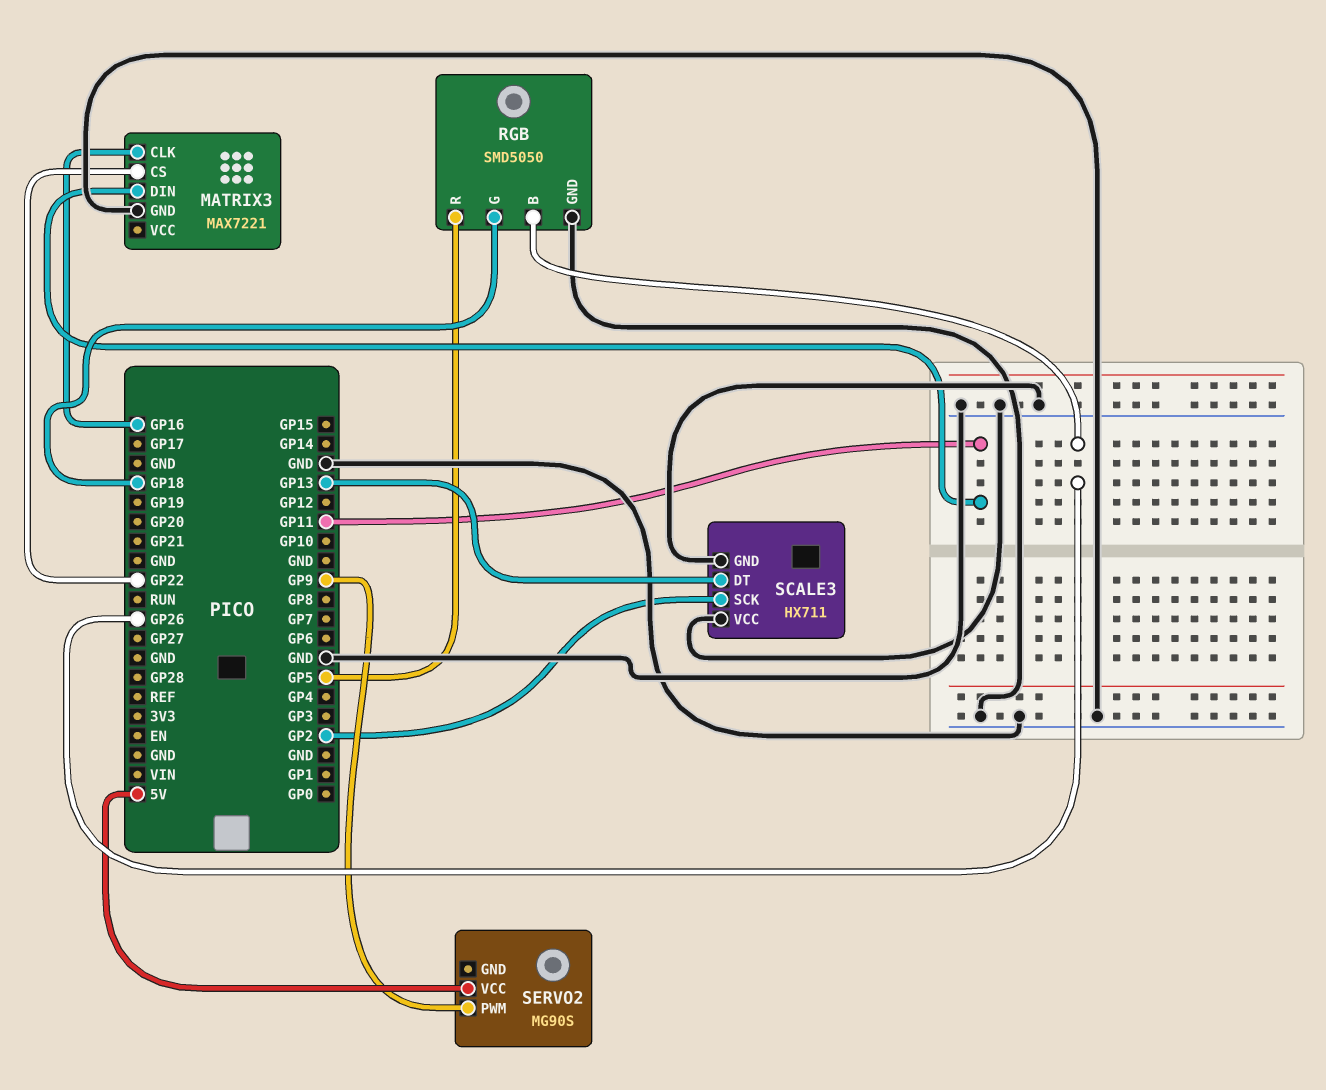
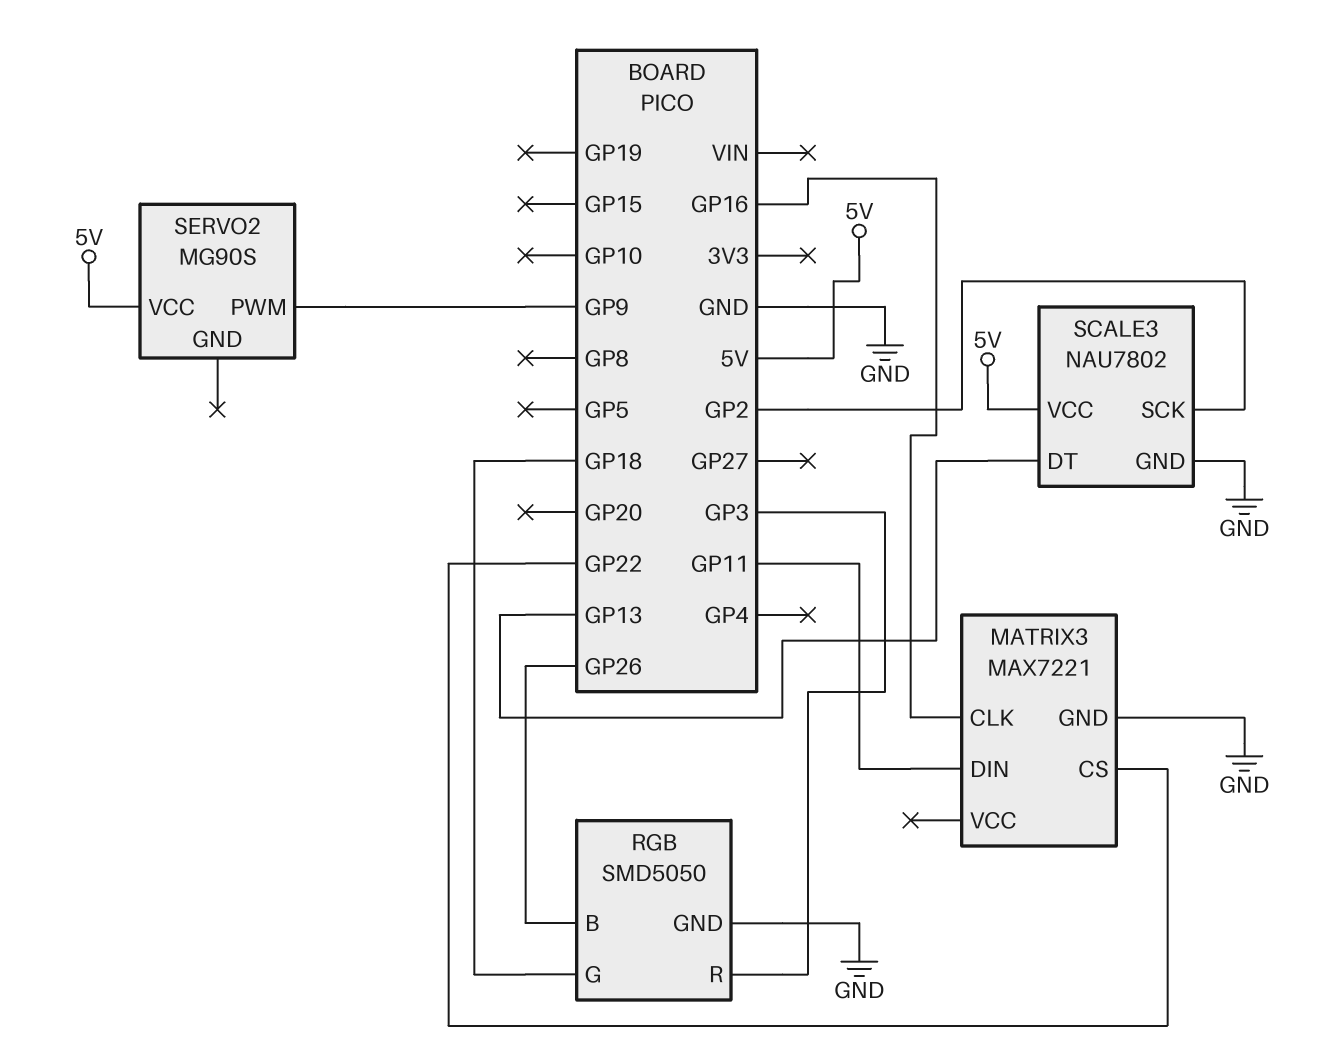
RGB pin R: GP5 -> GP3
SCALE3: HX711 -> NAU7802
SCALE3 pin VCC: GND -> 5V

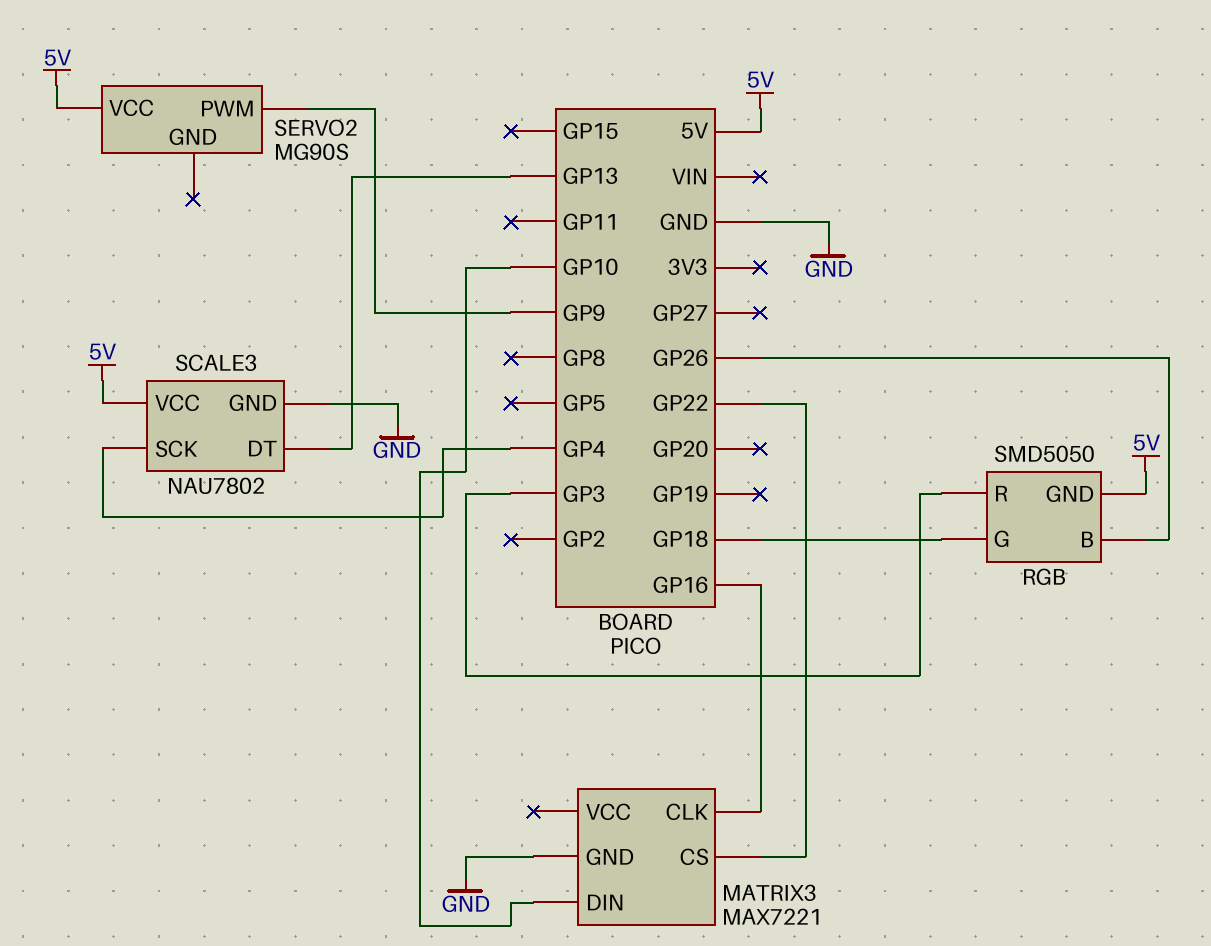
MATRIX3 pin DIN: GP11 -> GP10
RGB pin GND: GND -> 5V
SCALE3 pin SCK: GP2 -> GP4

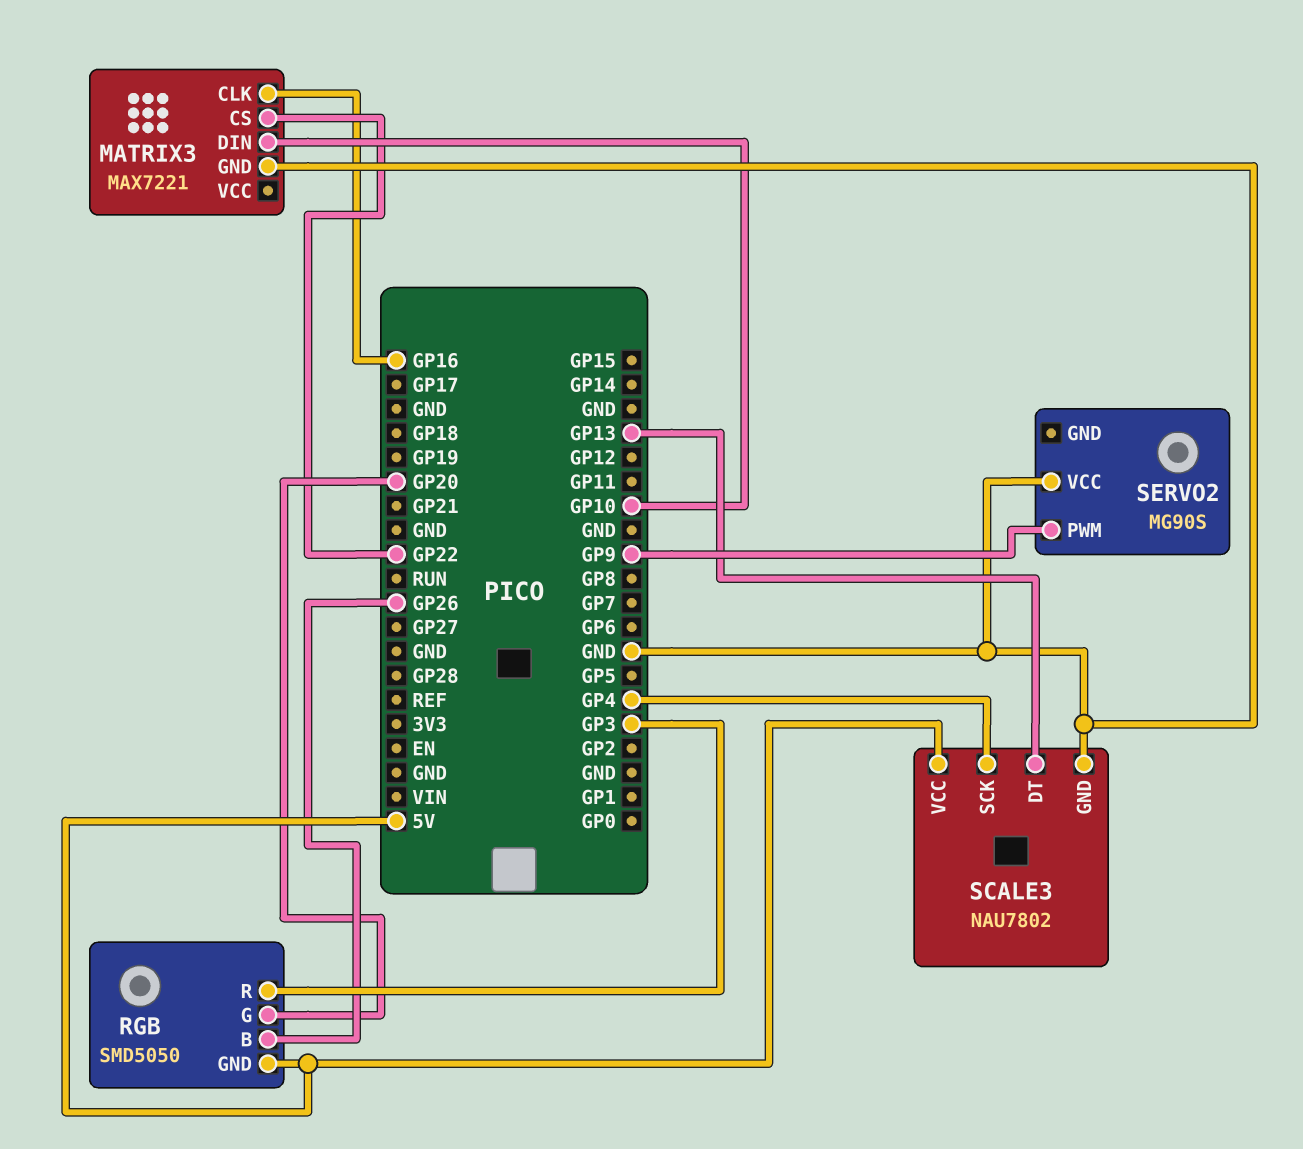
RGB pin G: GP18 -> GP20
SERVO2 pin VCC: 5V -> GND

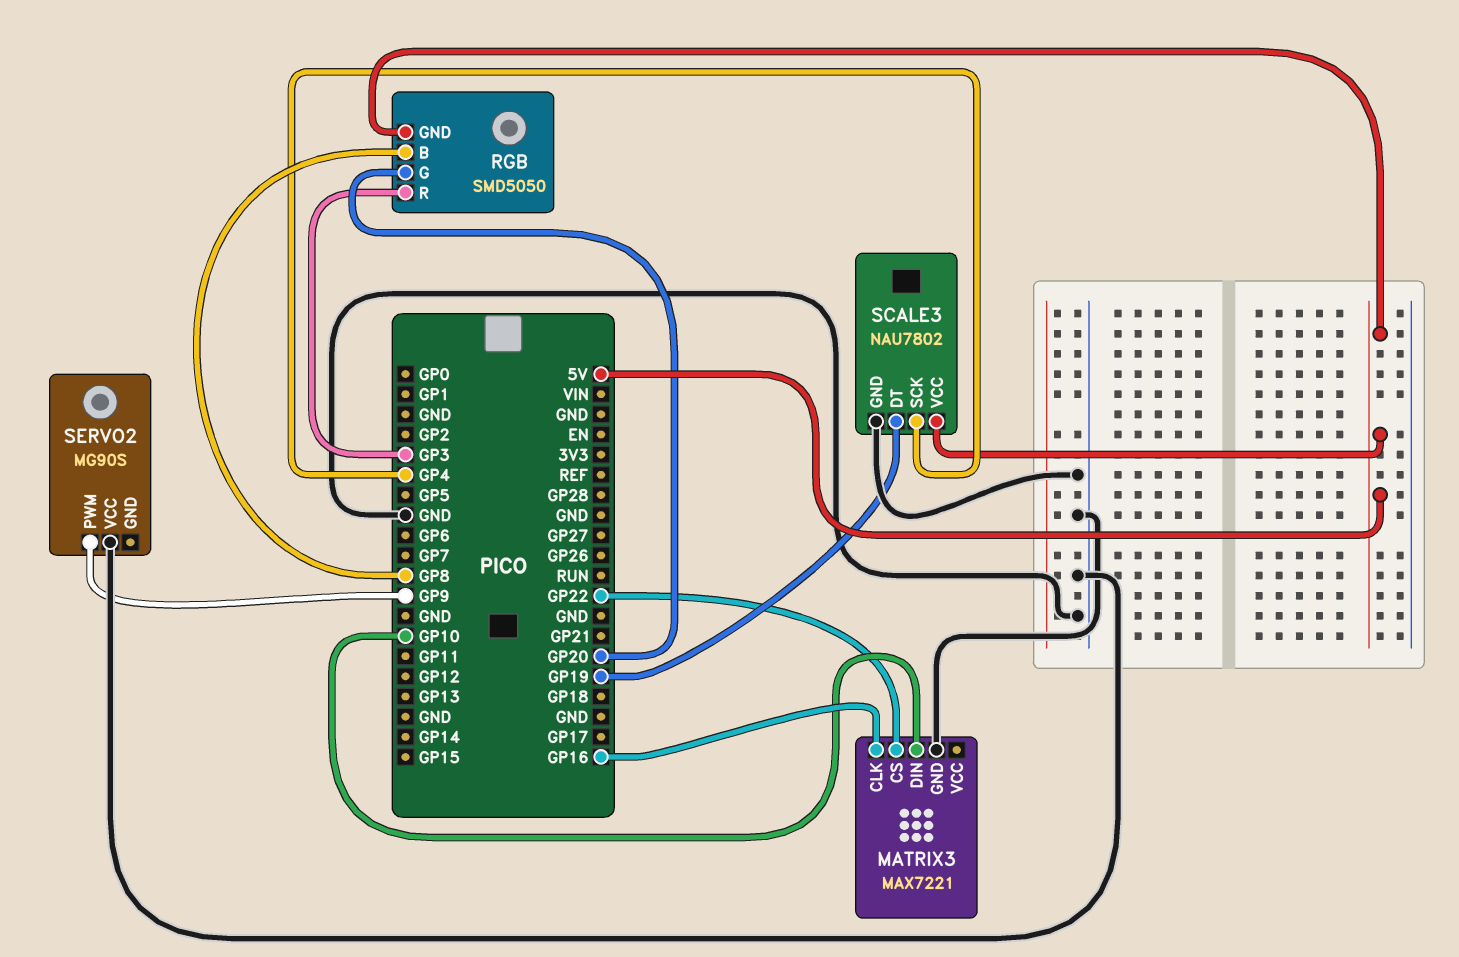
RGB pin B: GP26 -> GP8
SCALE3 pin DT: GP13 -> GP19

